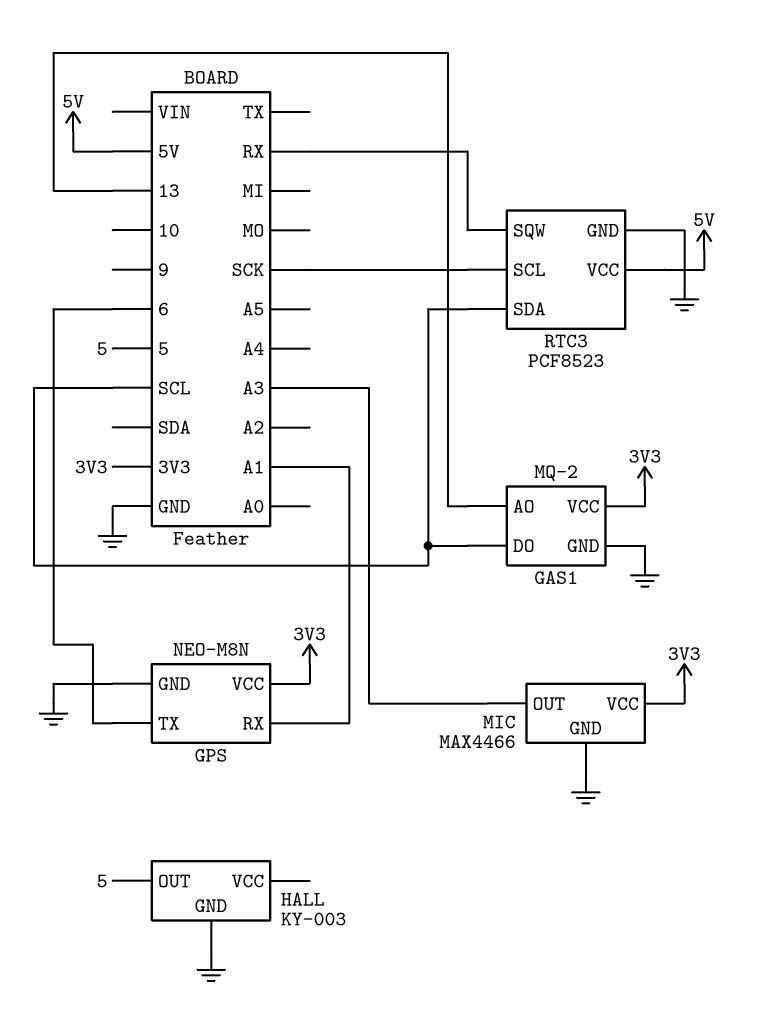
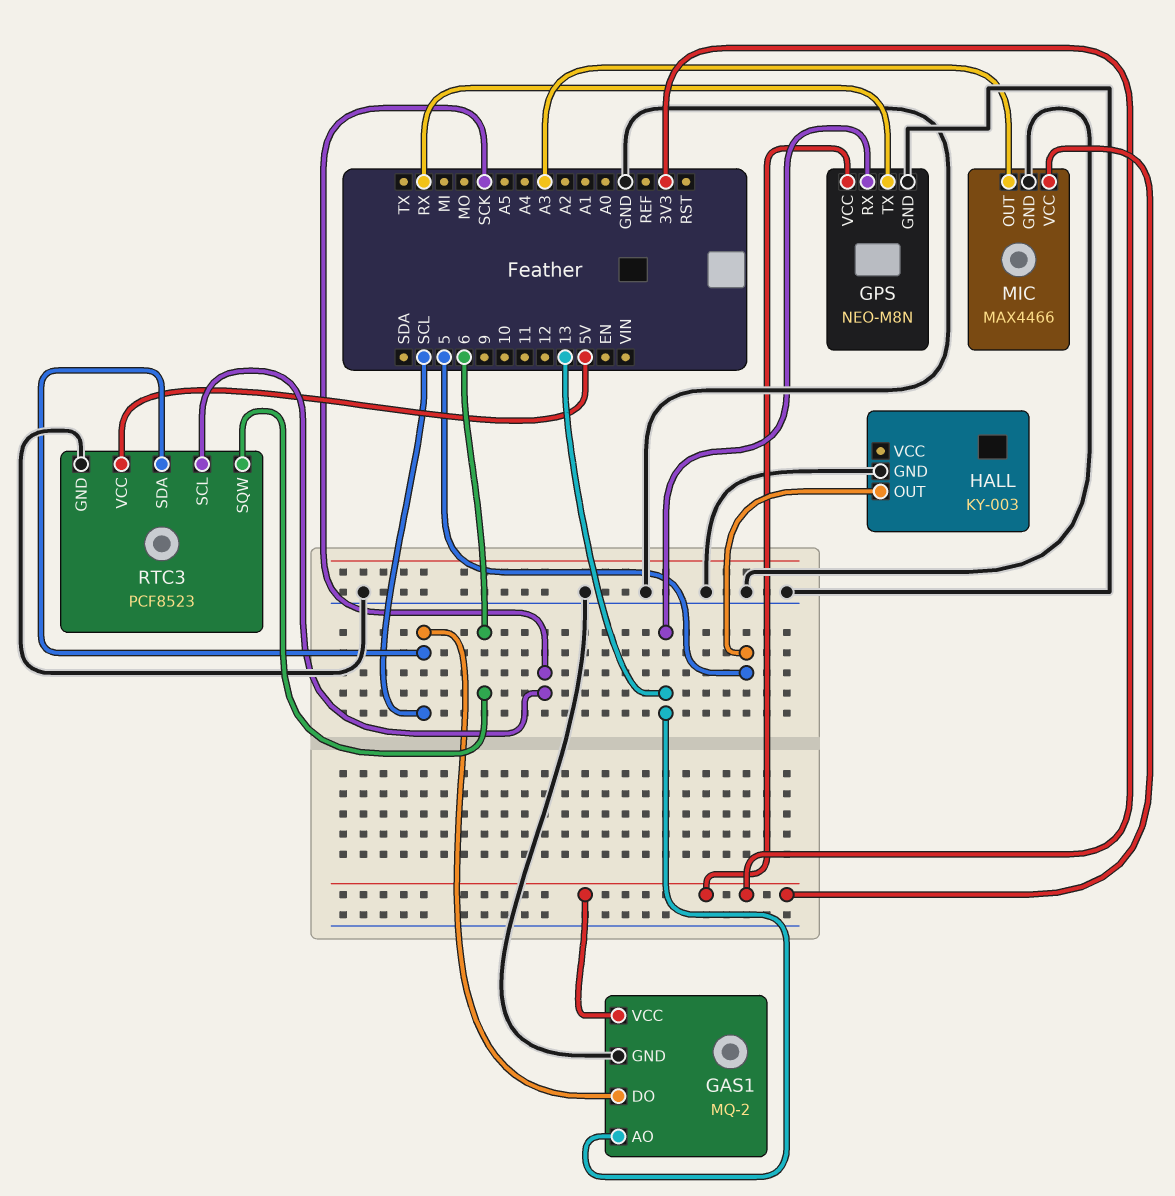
GPS pin RX: A1 -> 13
GPS pin TX: 6 -> RX
RTC3 pin SQW: RX -> 6

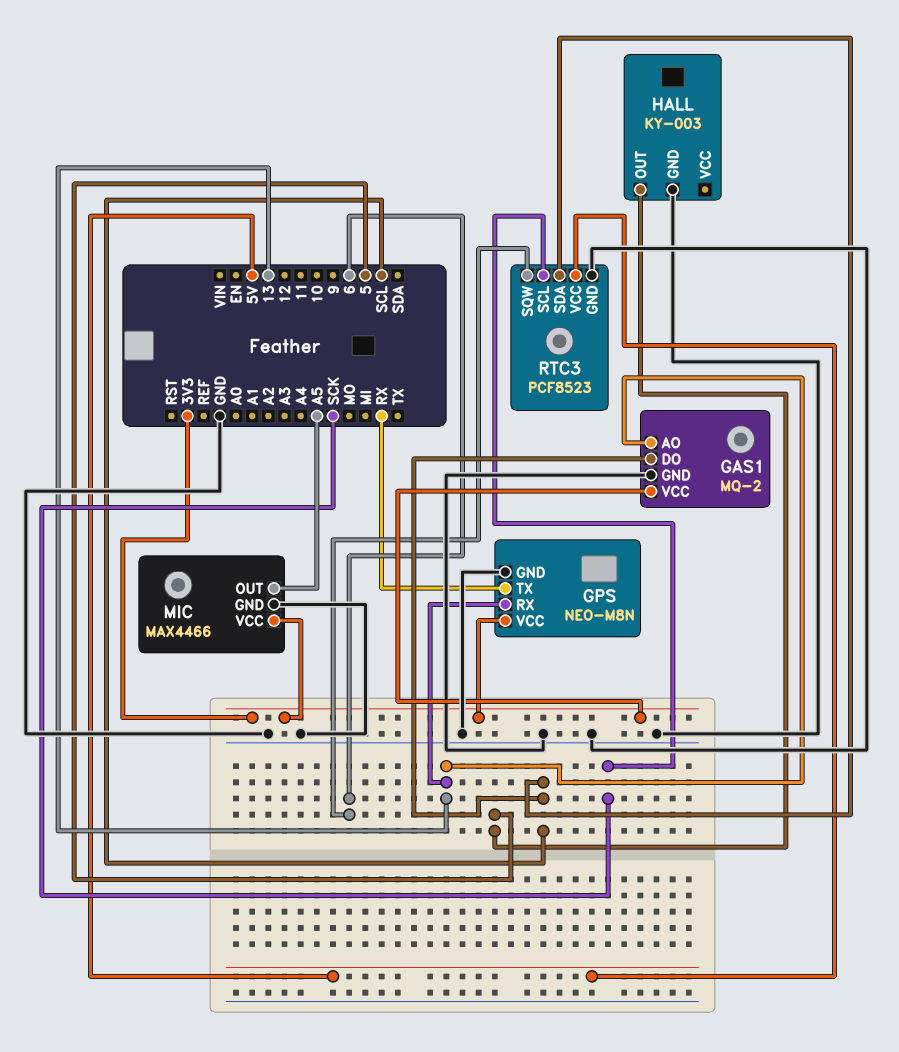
MIC pin OUT: A3 -> A5

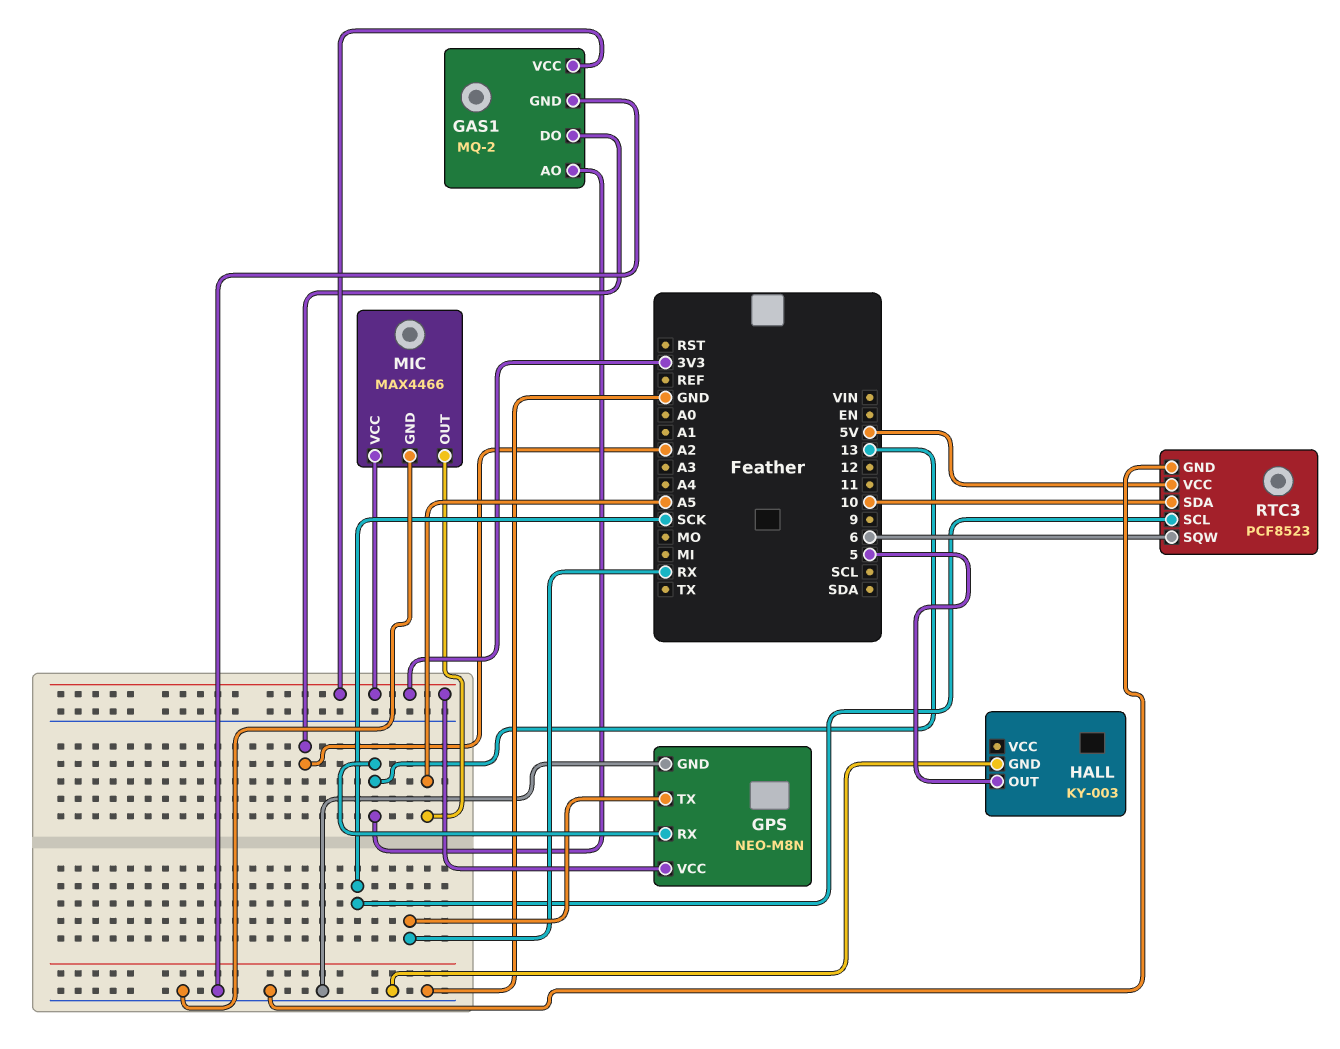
GAS1 pin DO: SCL -> A2
RTC3 pin SDA: SCL -> 10

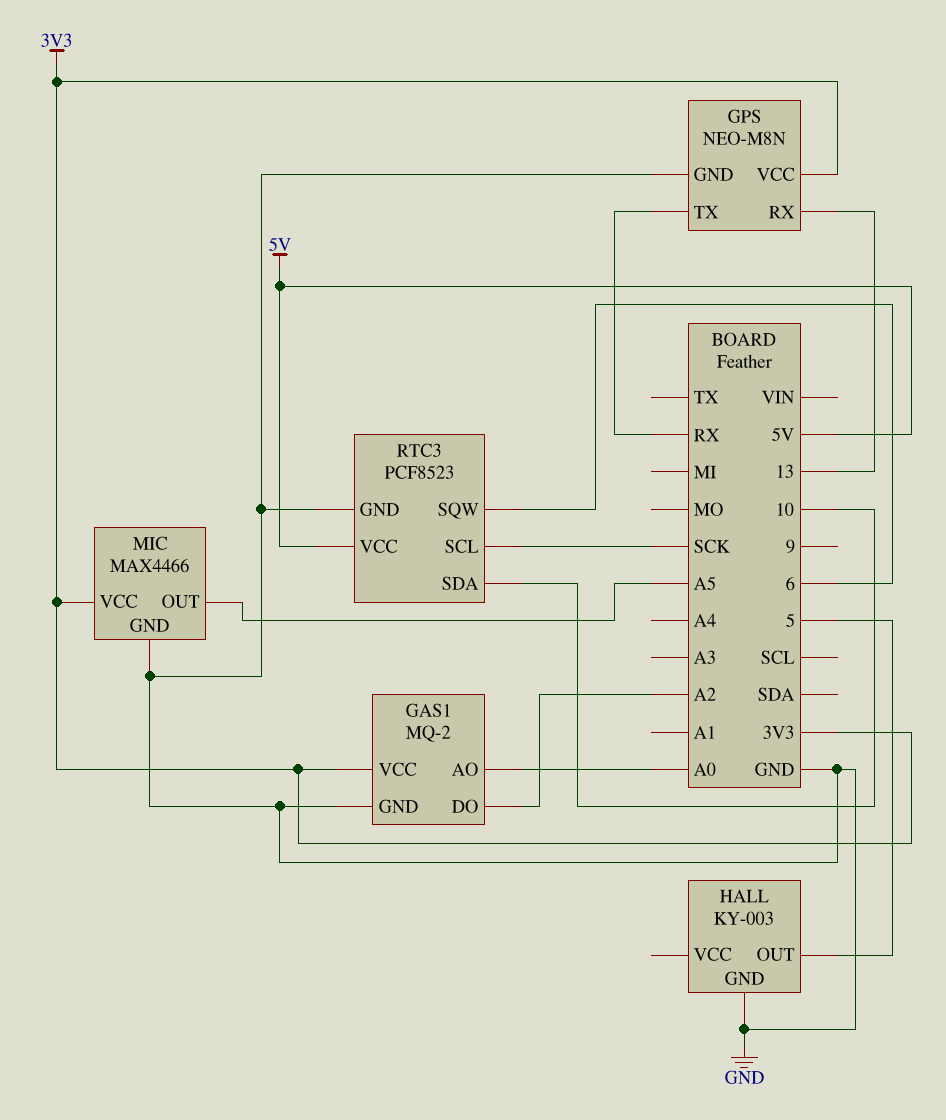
GAS1 pin AO: 13 -> A0

